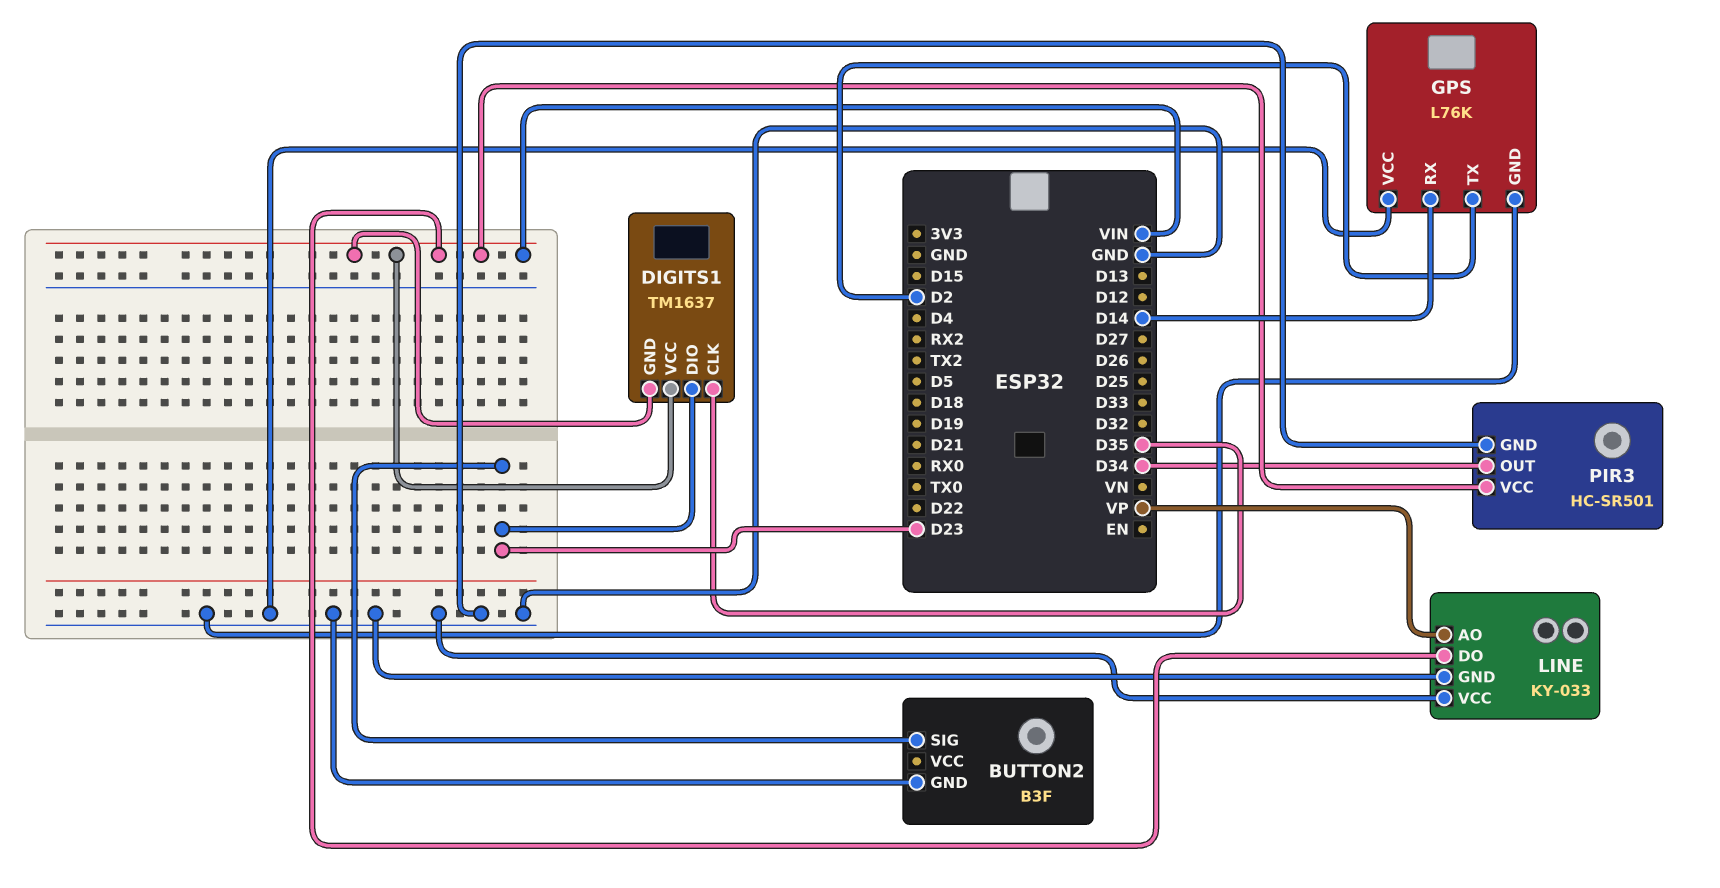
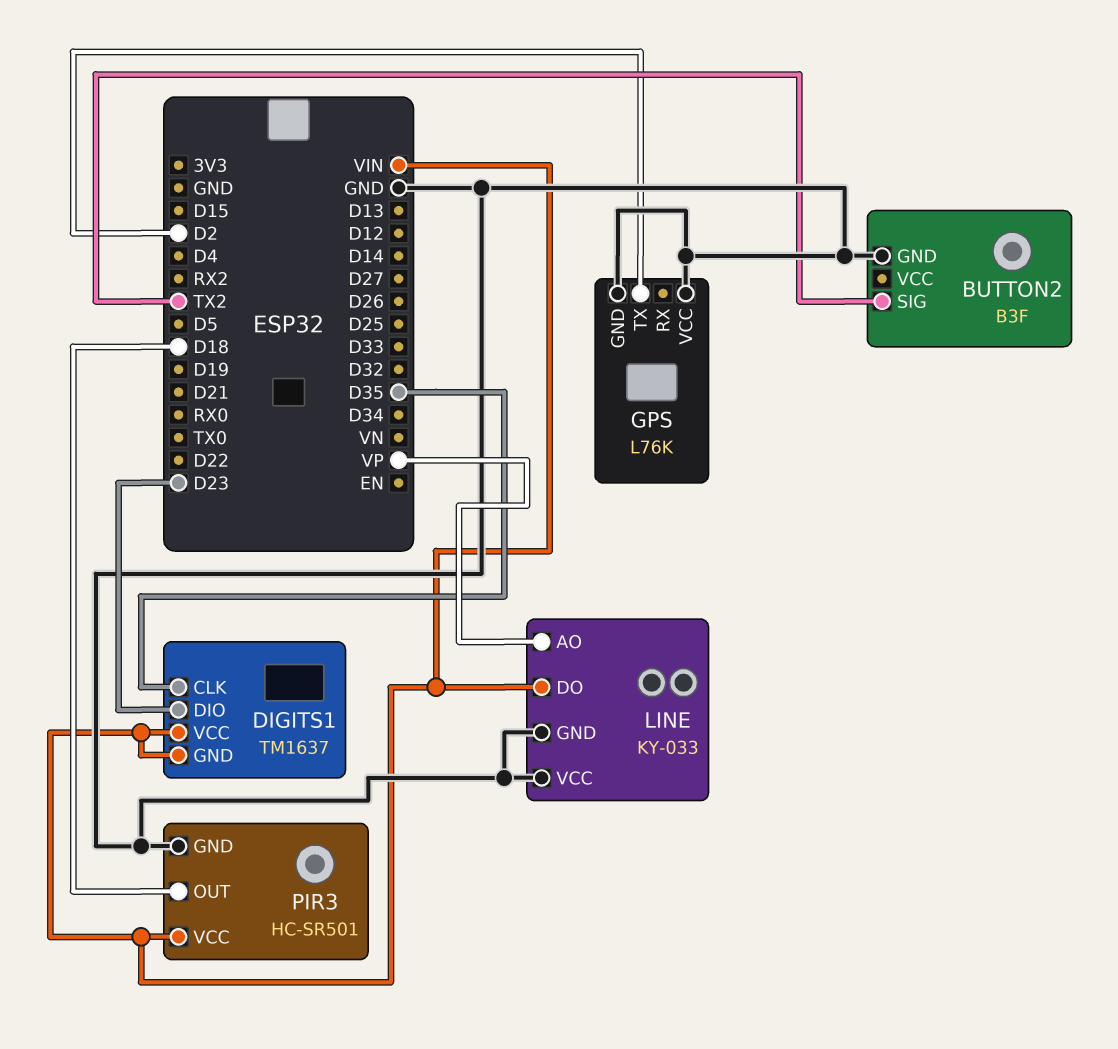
BUTTON2 pin SIG: D23 -> TX2
GPS pin RX: D14 -> none
PIR3 pin OUT: D34 -> D18

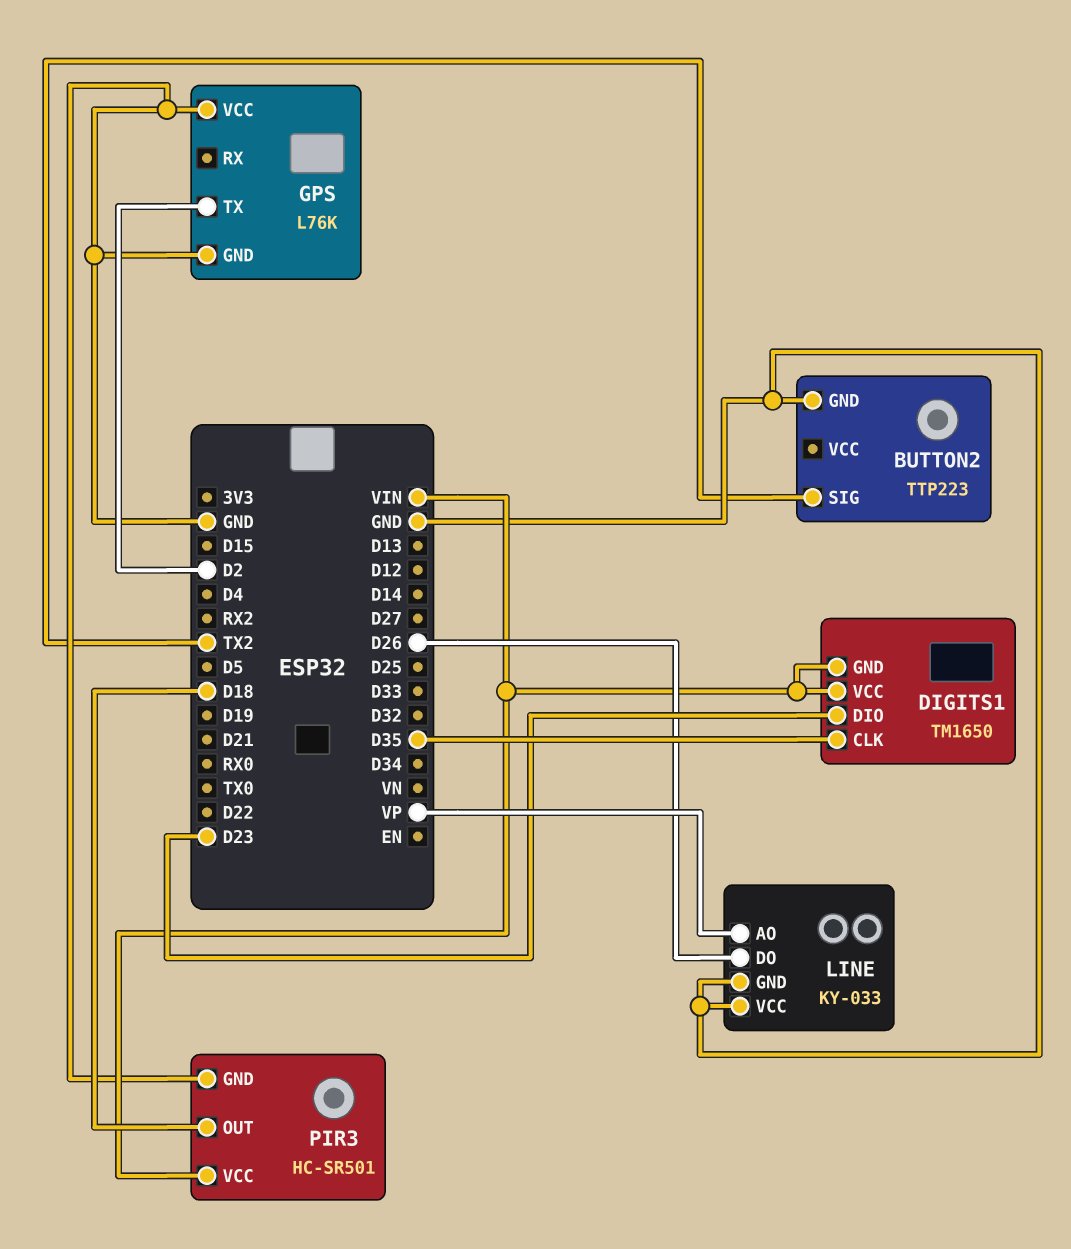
BUTTON2: B3F -> TTP223
DIGITS1: TM1637 -> TM1650
LINE pin DO: VIN -> D26

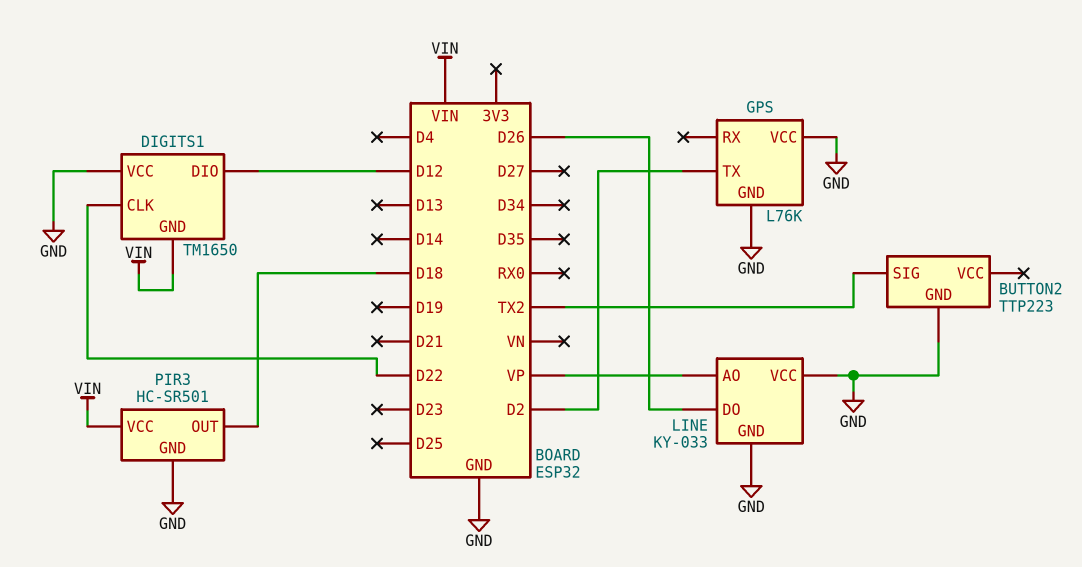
DIGITS1 pin CLK: D35 -> D22
DIGITS1 pin DIO: D23 -> D12
DIGITS1 pin VCC: VIN -> GND

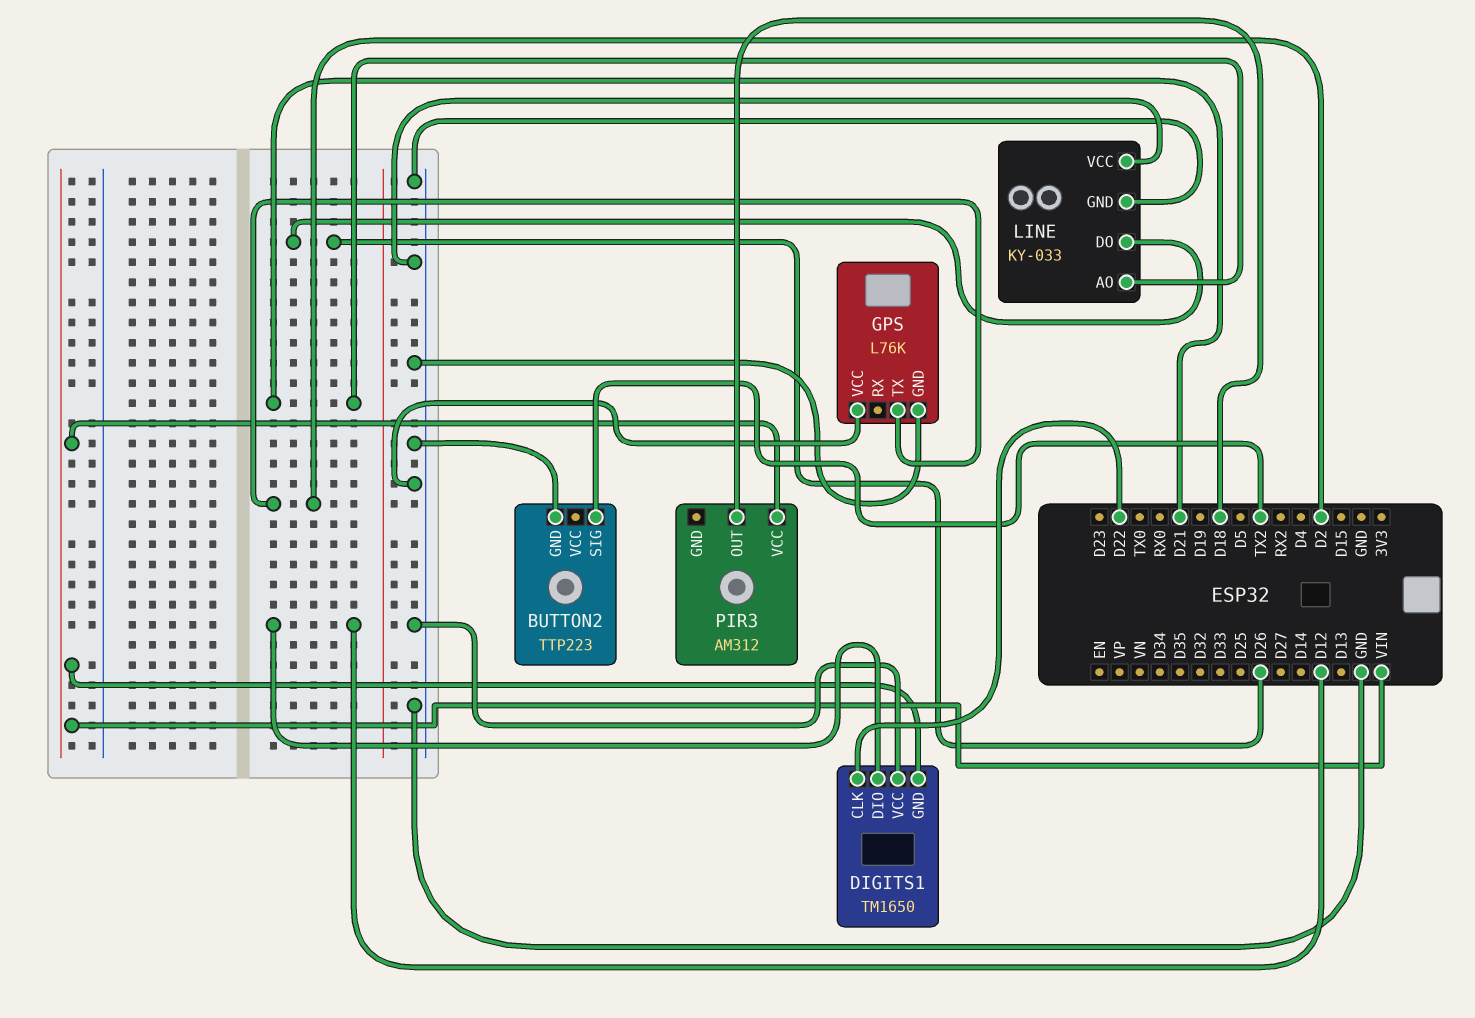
LINE pin AO: VP -> D21
PIR3: HC-SR501 -> AM312
PIR3 pin GND: GND -> none

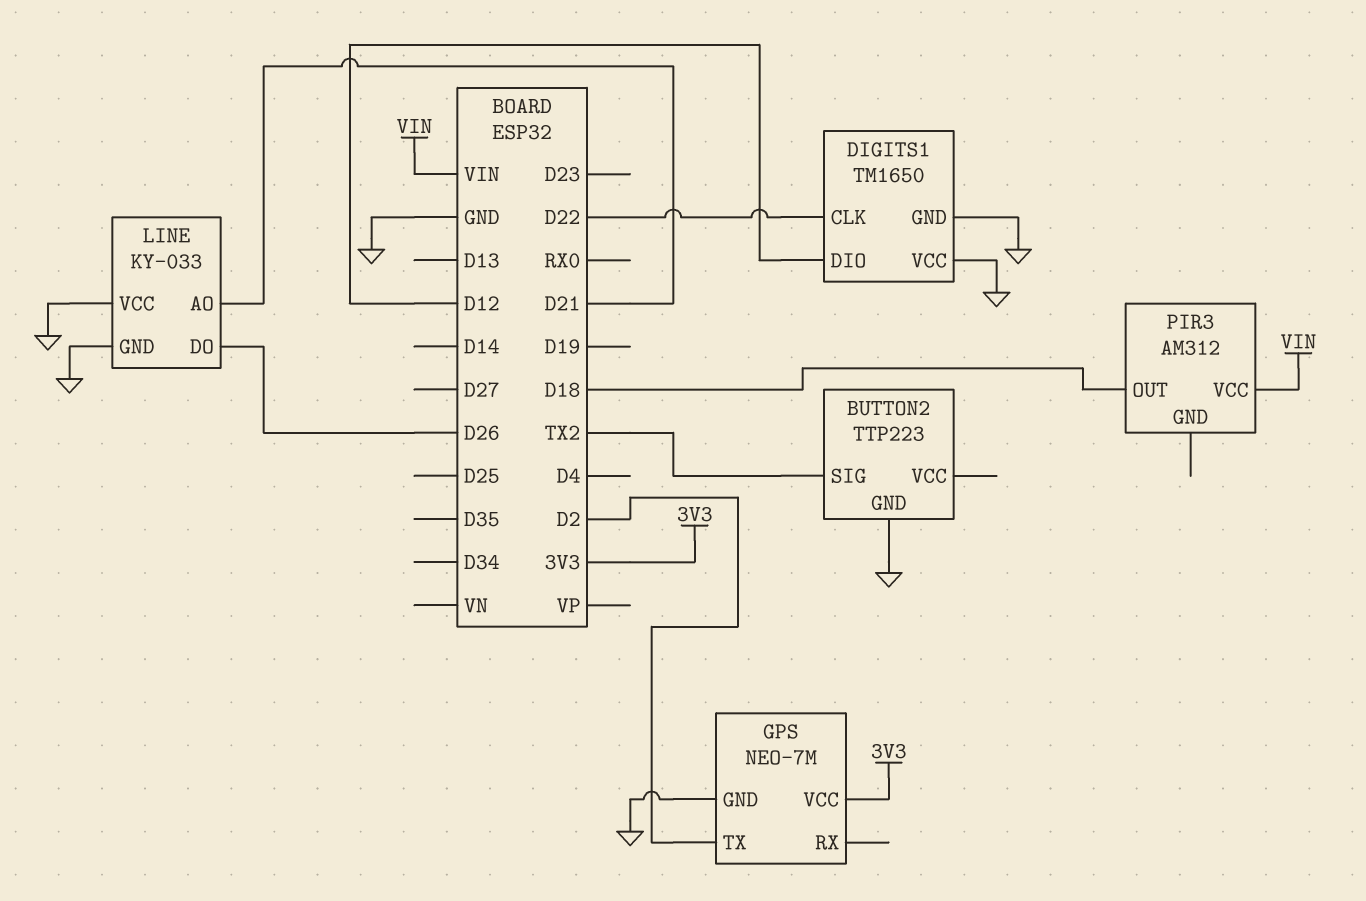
DIGITS1 pin GND: VIN -> GND
GPS: L76K -> NEO-7M
GPS pin VCC: GND -> 3V3

